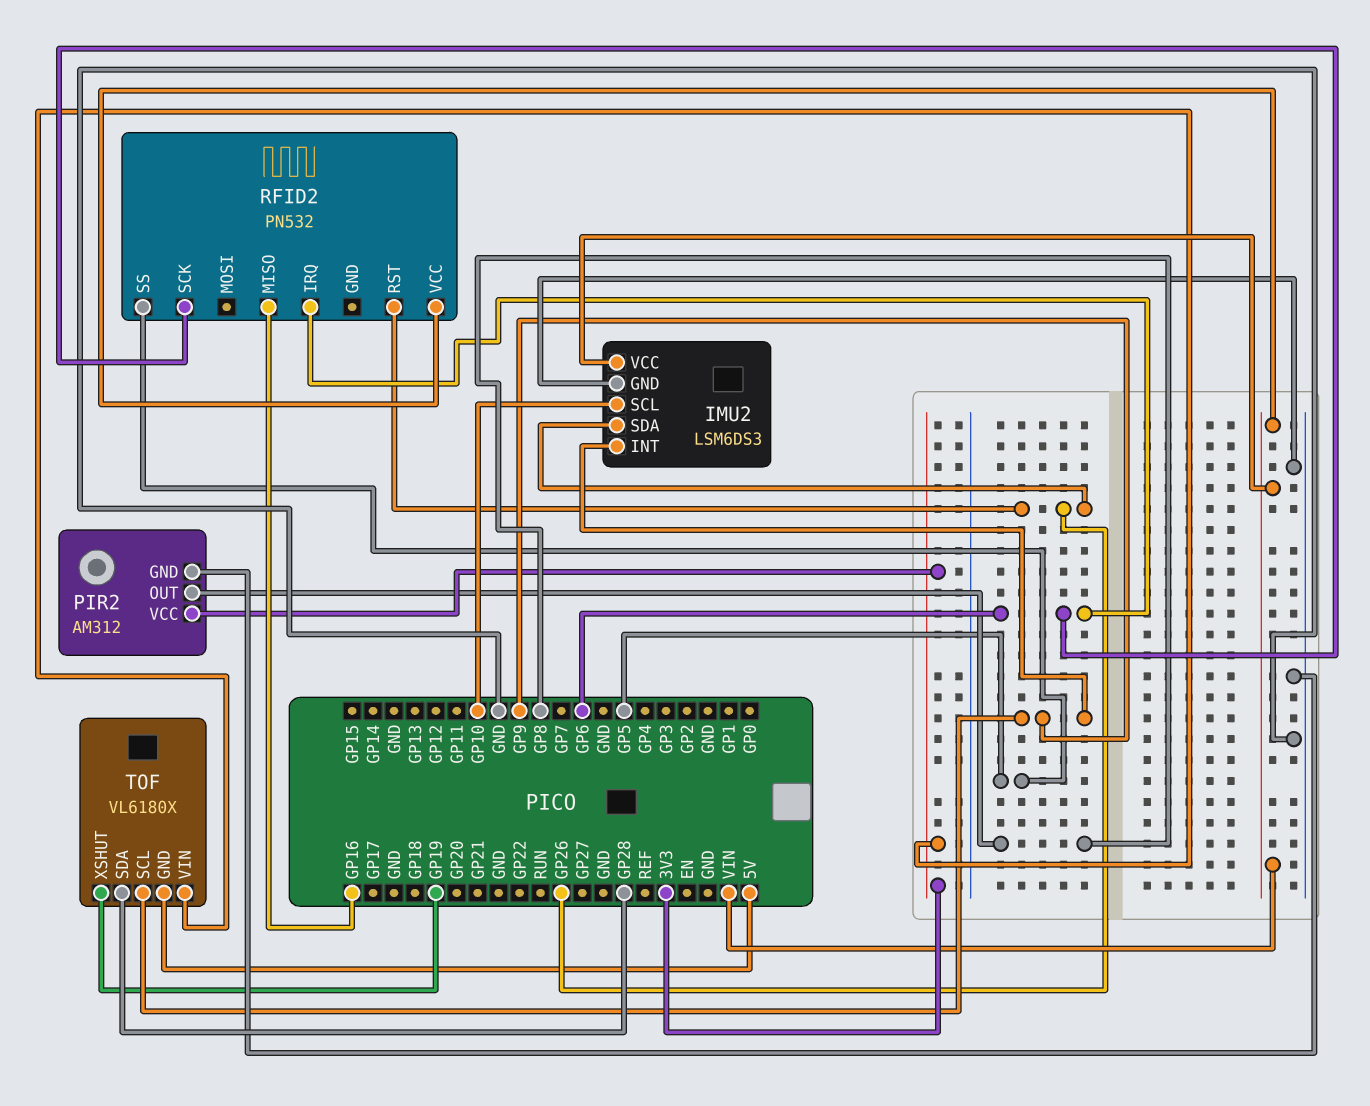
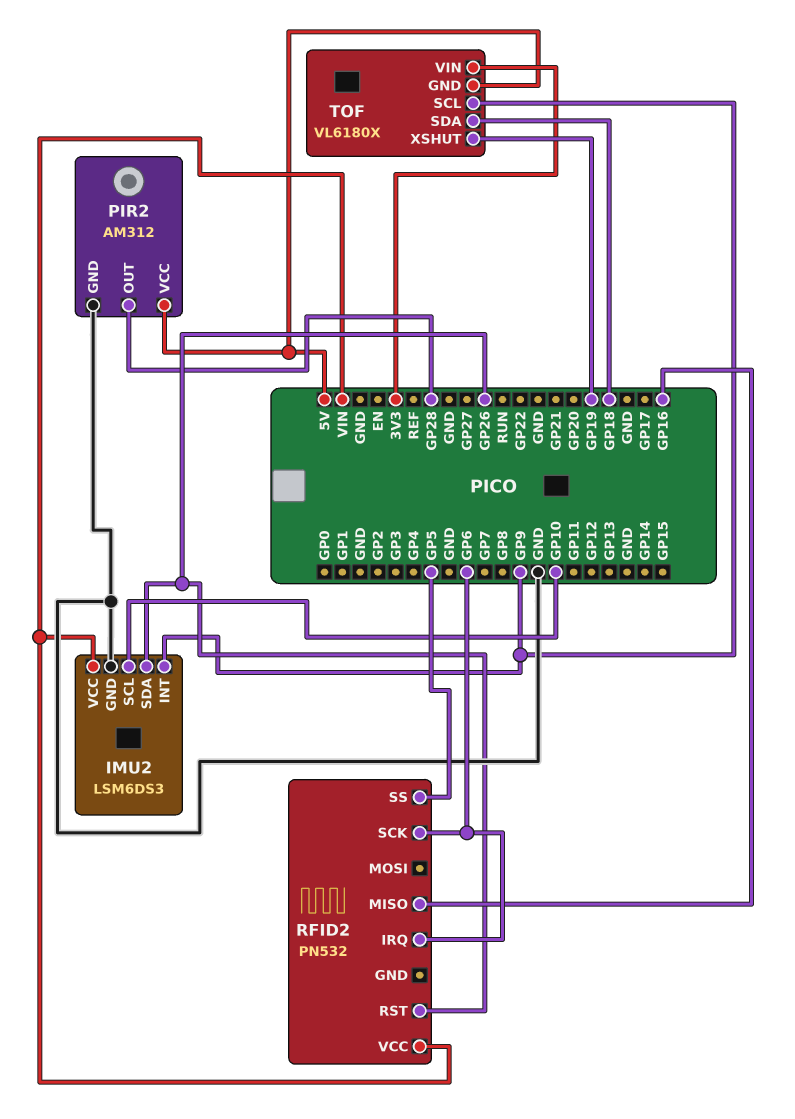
PIR2 pin OUT: GP8 -> GP28
PIR2 pin VCC: 3V3 -> 5V
TOF pin SDA: GP28 -> GP18

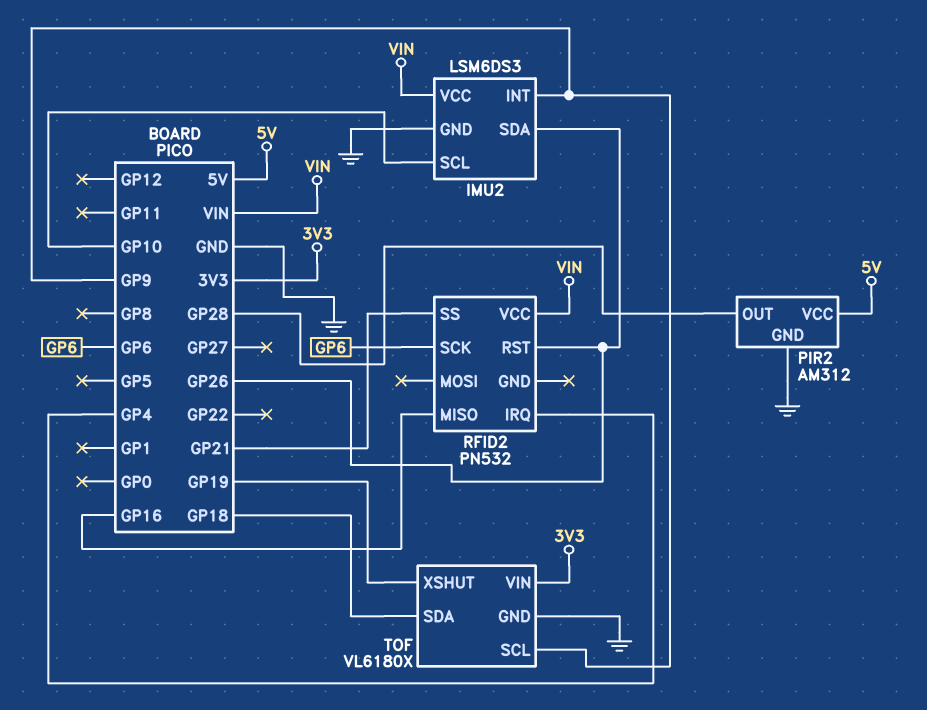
RFID2 pin IRQ: GP6 -> GP4
RFID2 pin SS: GP5 -> GP21
TOF pin GND: 5V -> GND

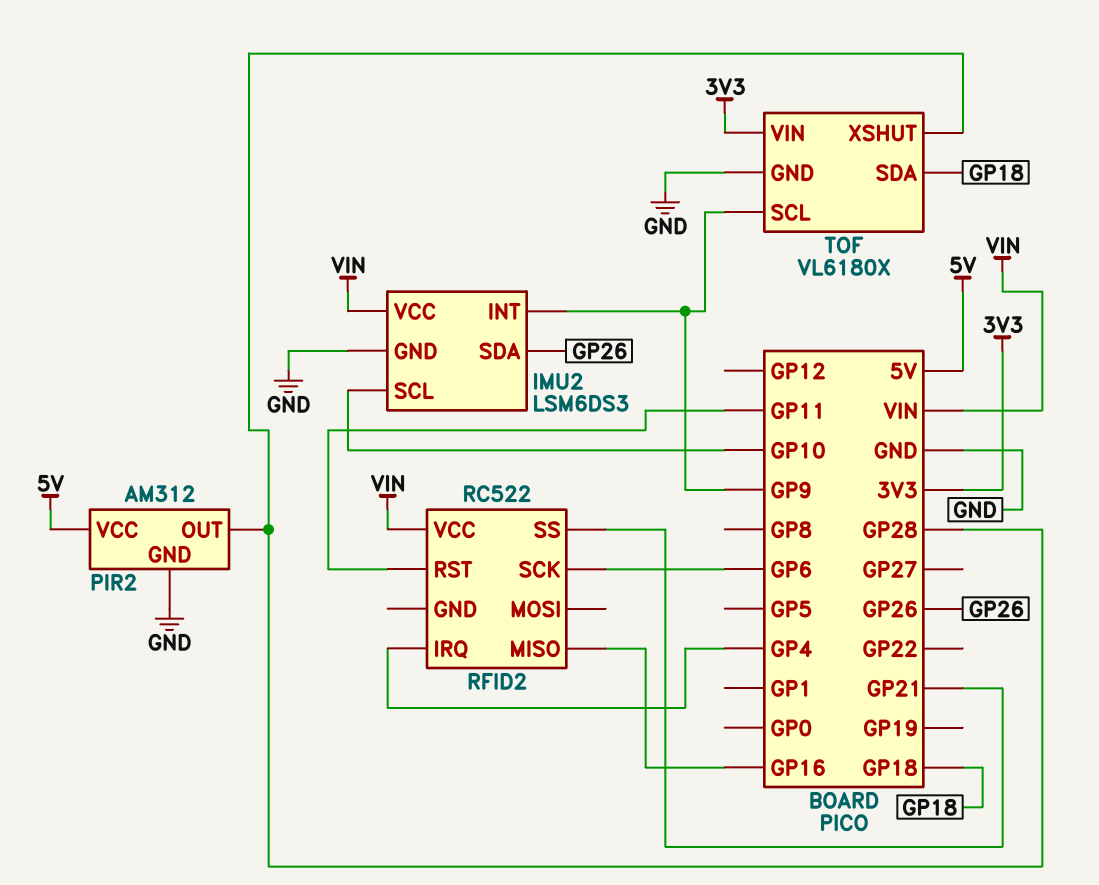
RFID2: PN532 -> RC522
RFID2 pin RST: GP26 -> GP11
TOF pin XSHUT: GP19 -> GP28

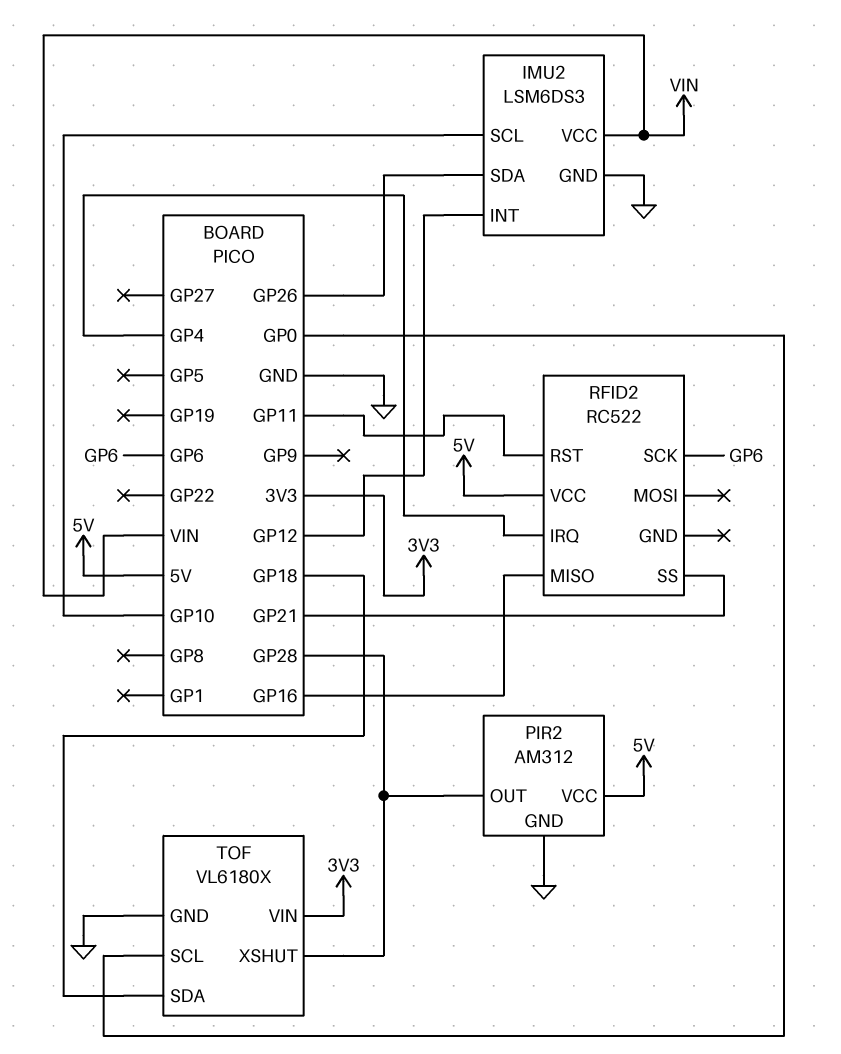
IMU2 pin INT: GP9 -> GP12
RFID2 pin VCC: VIN -> 5V
TOF pin SCL: GP9 -> GP0

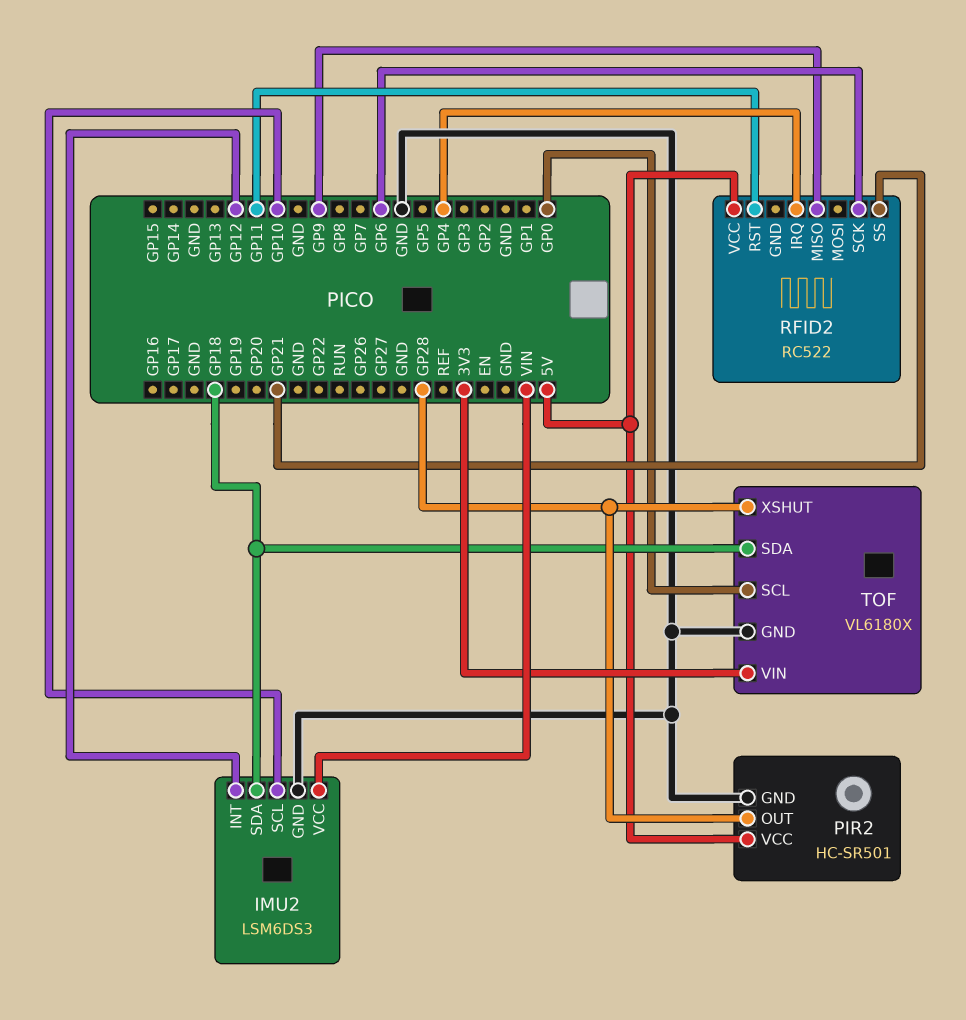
IMU2 pin SDA: GP26 -> GP18
PIR2: AM312 -> HC-SR501
RFID2 pin MISO: GP16 -> GP9

